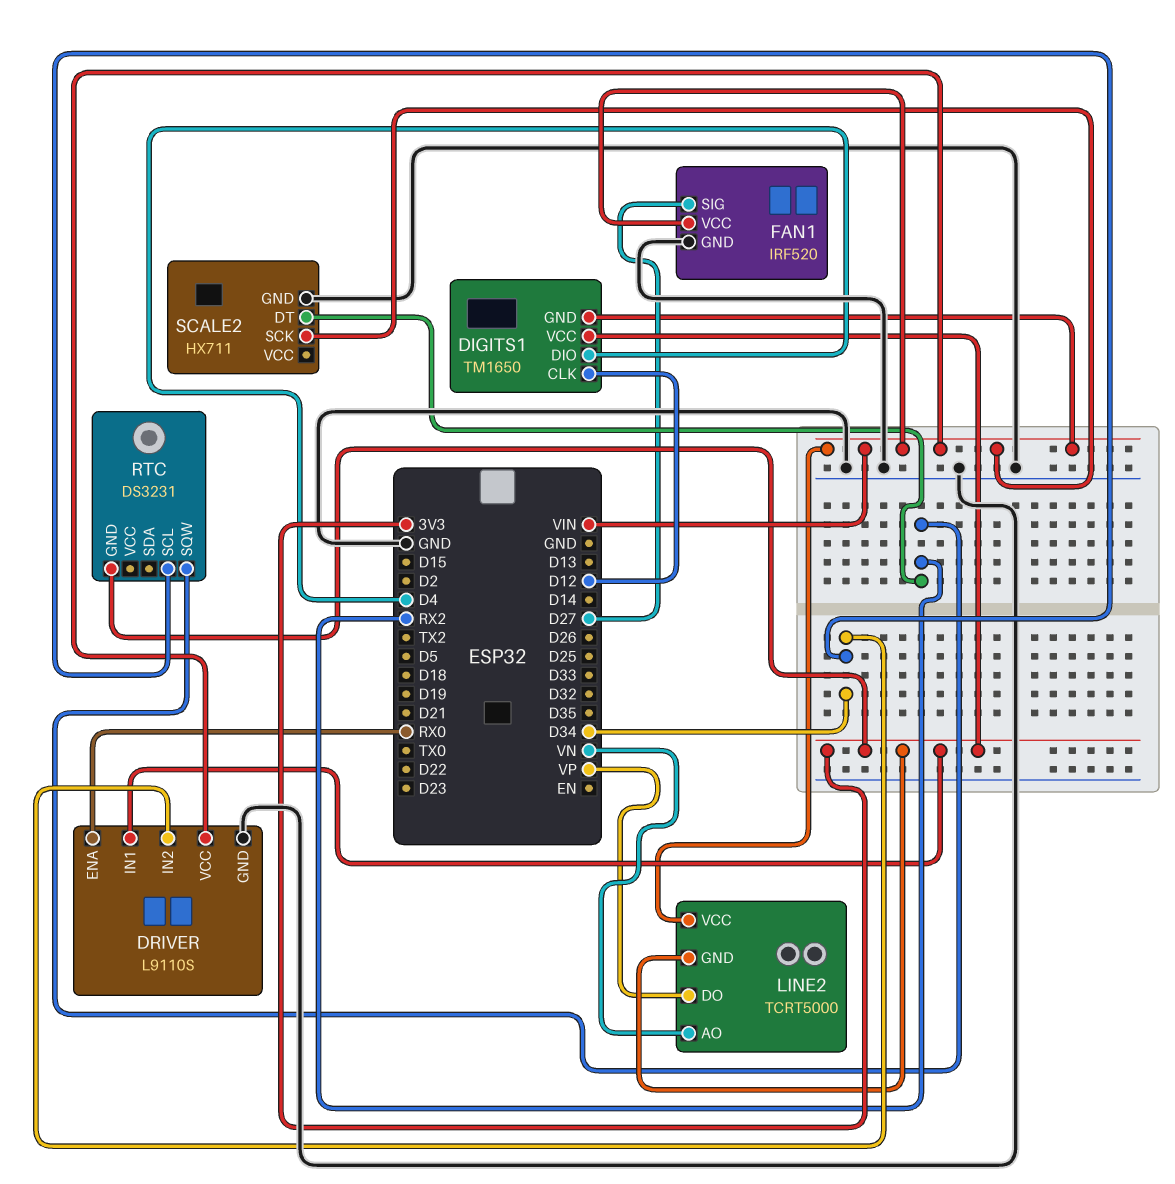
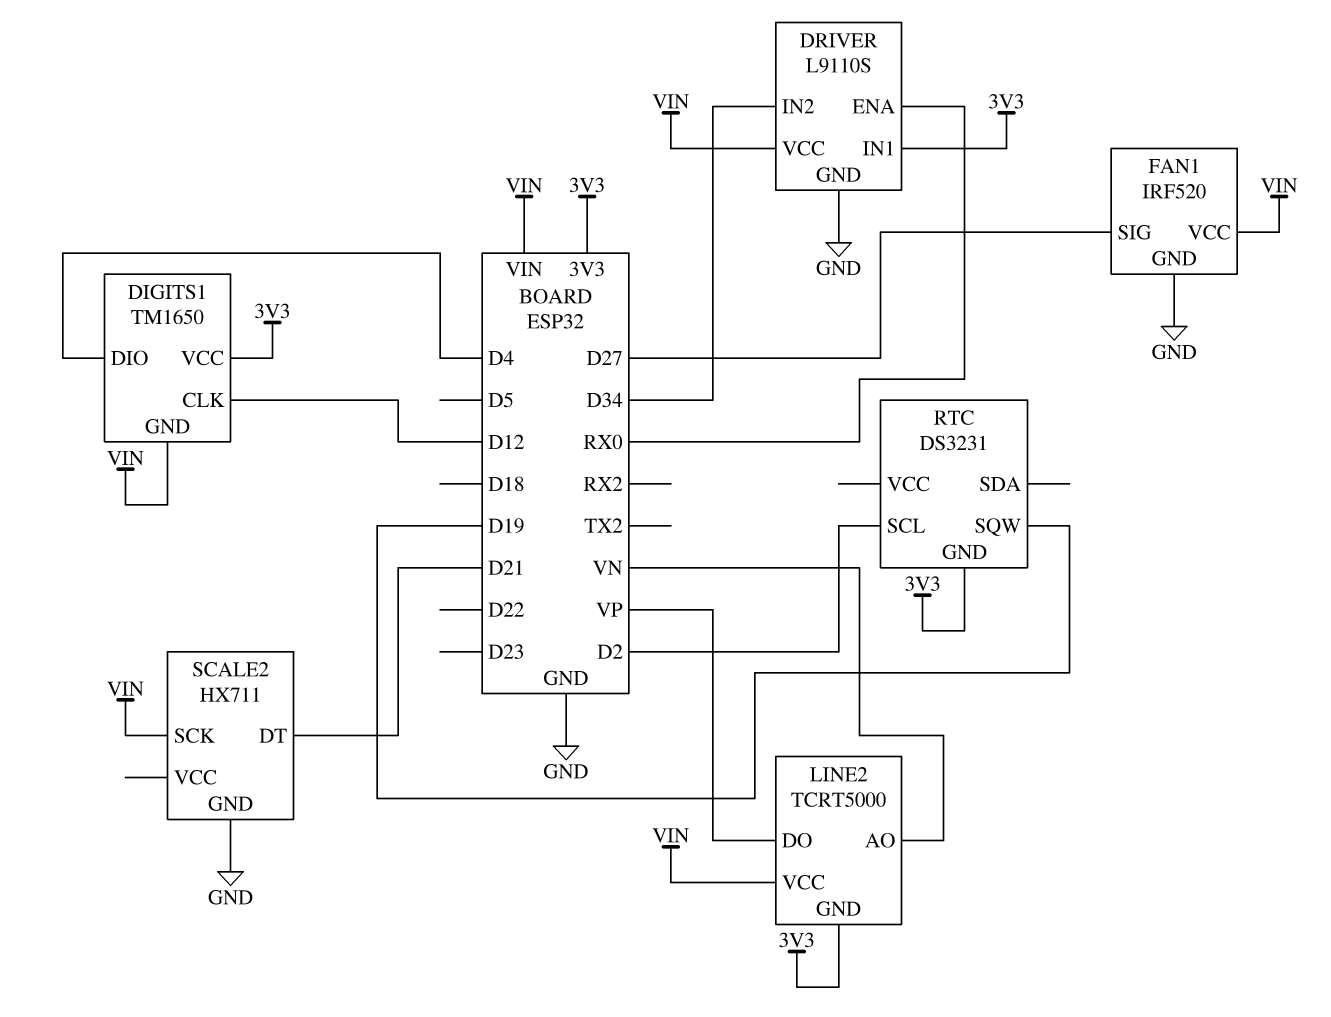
RTC pin SCL: D34 -> D2
RTC pin SQW: RX2 -> D19
SCALE2 pin DT: RX2 -> D21

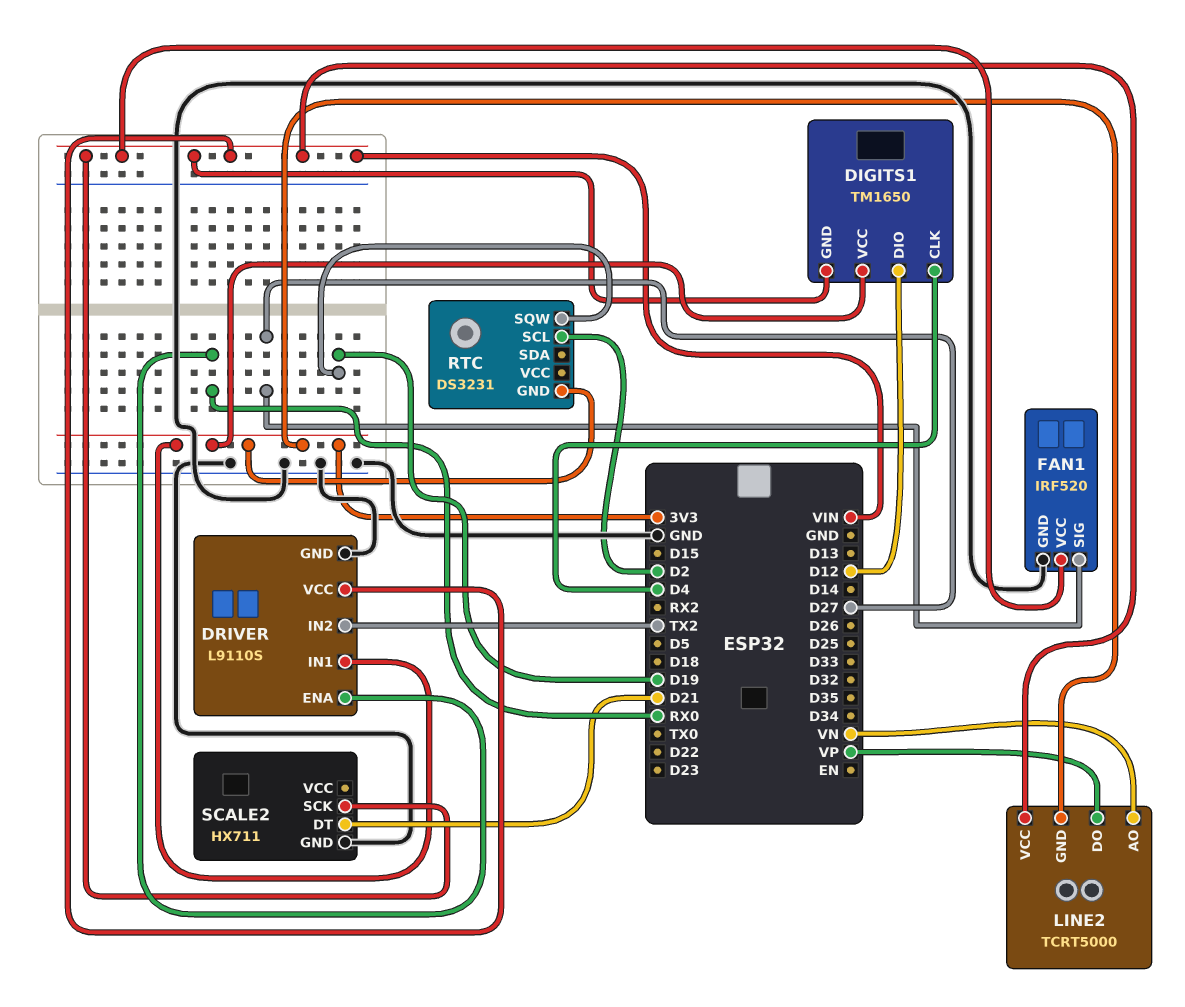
DIGITS1 pin CLK: D12 -> D4
DIGITS1 pin DIO: D4 -> D12
DRIVER pin IN2: D34 -> TX2

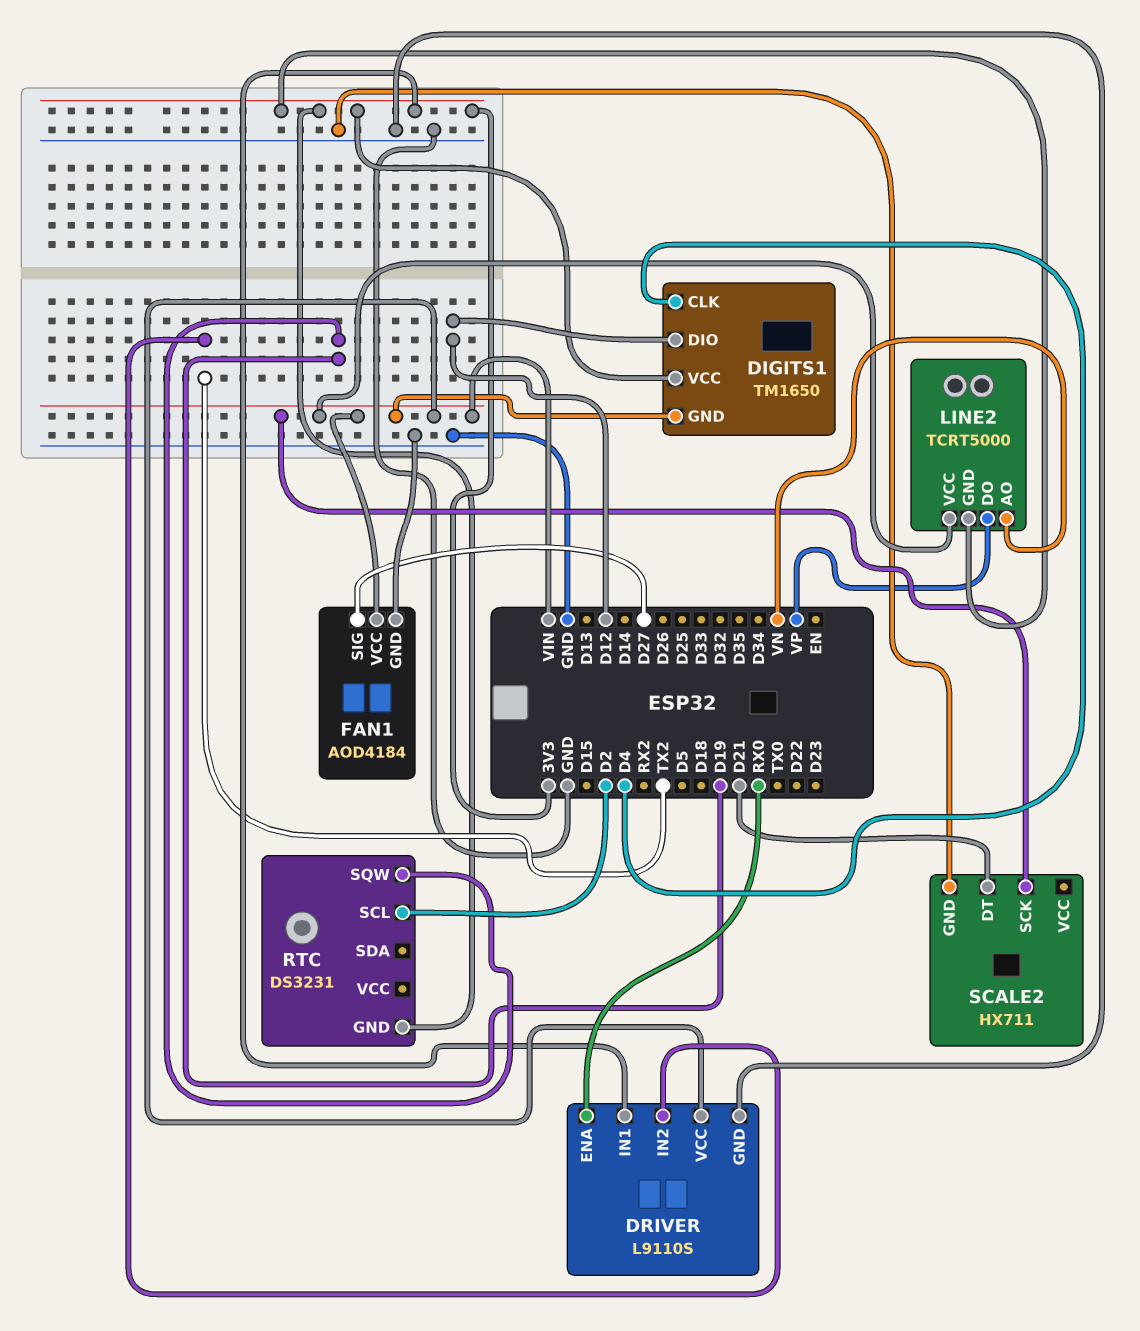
FAN1: IRF520 -> AOD4184

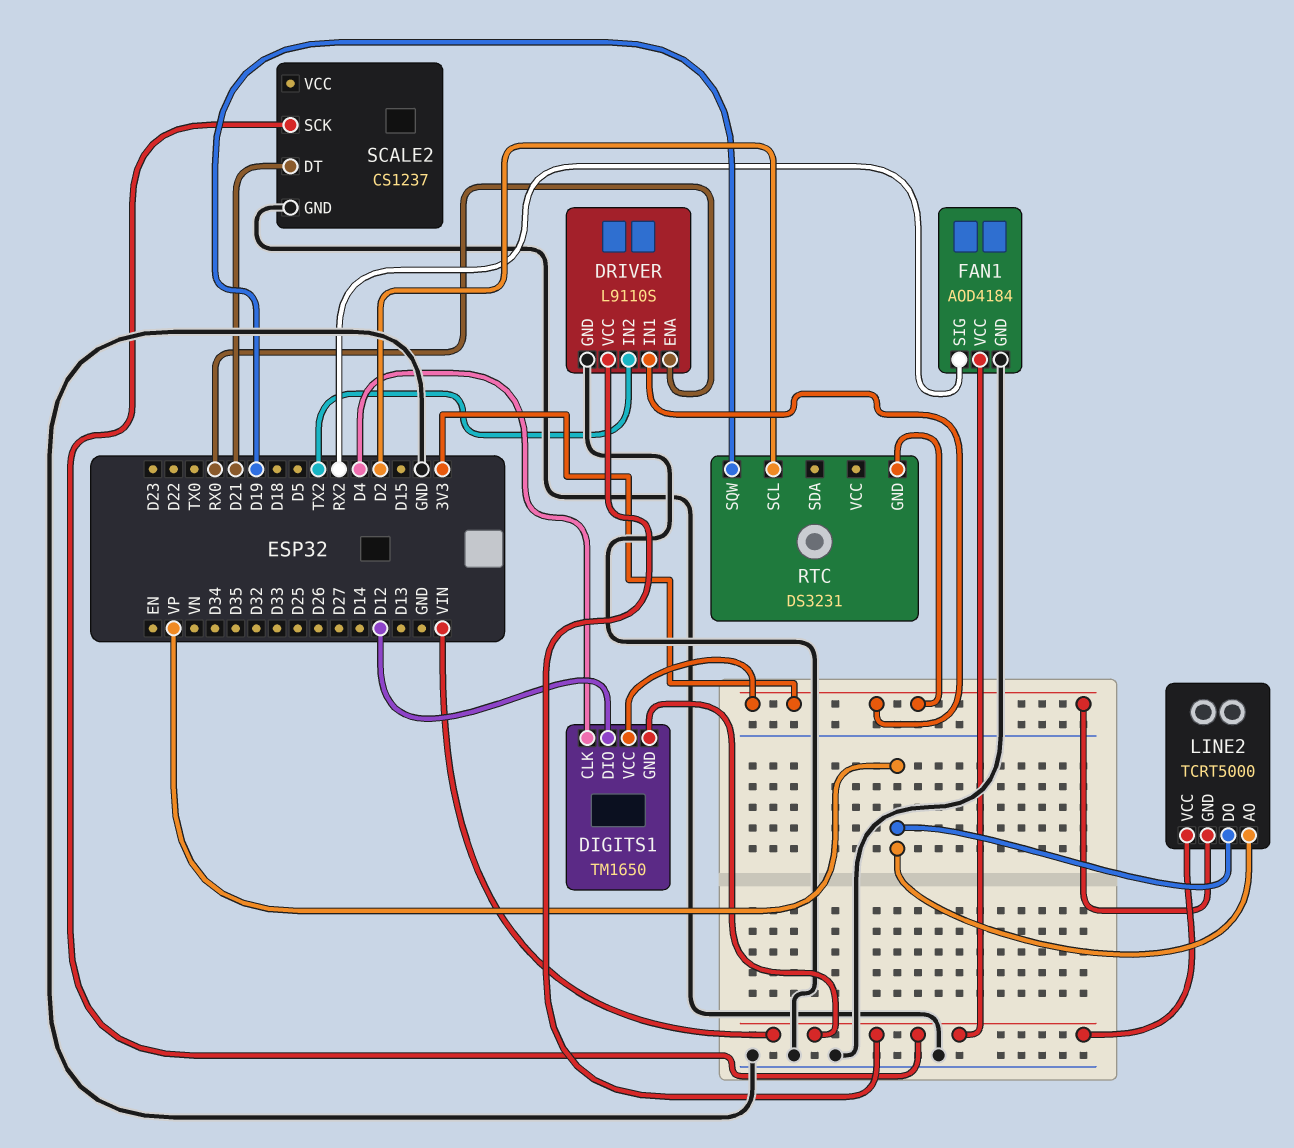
FAN1 pin SIG: D27 -> RX2
LINE2 pin AO: VN -> VP
SCALE2: HX711 -> CS1237

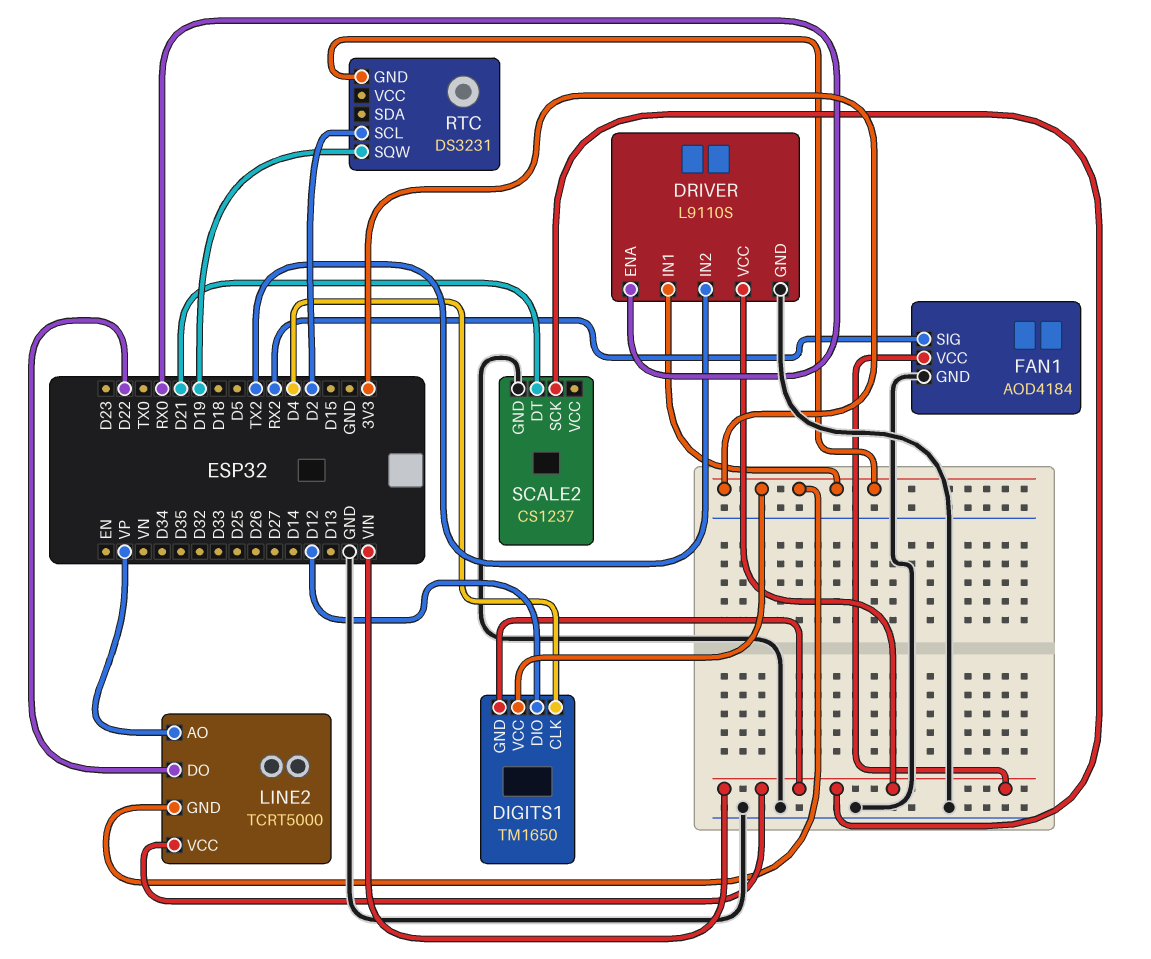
LINE2 pin DO: VP -> D22

